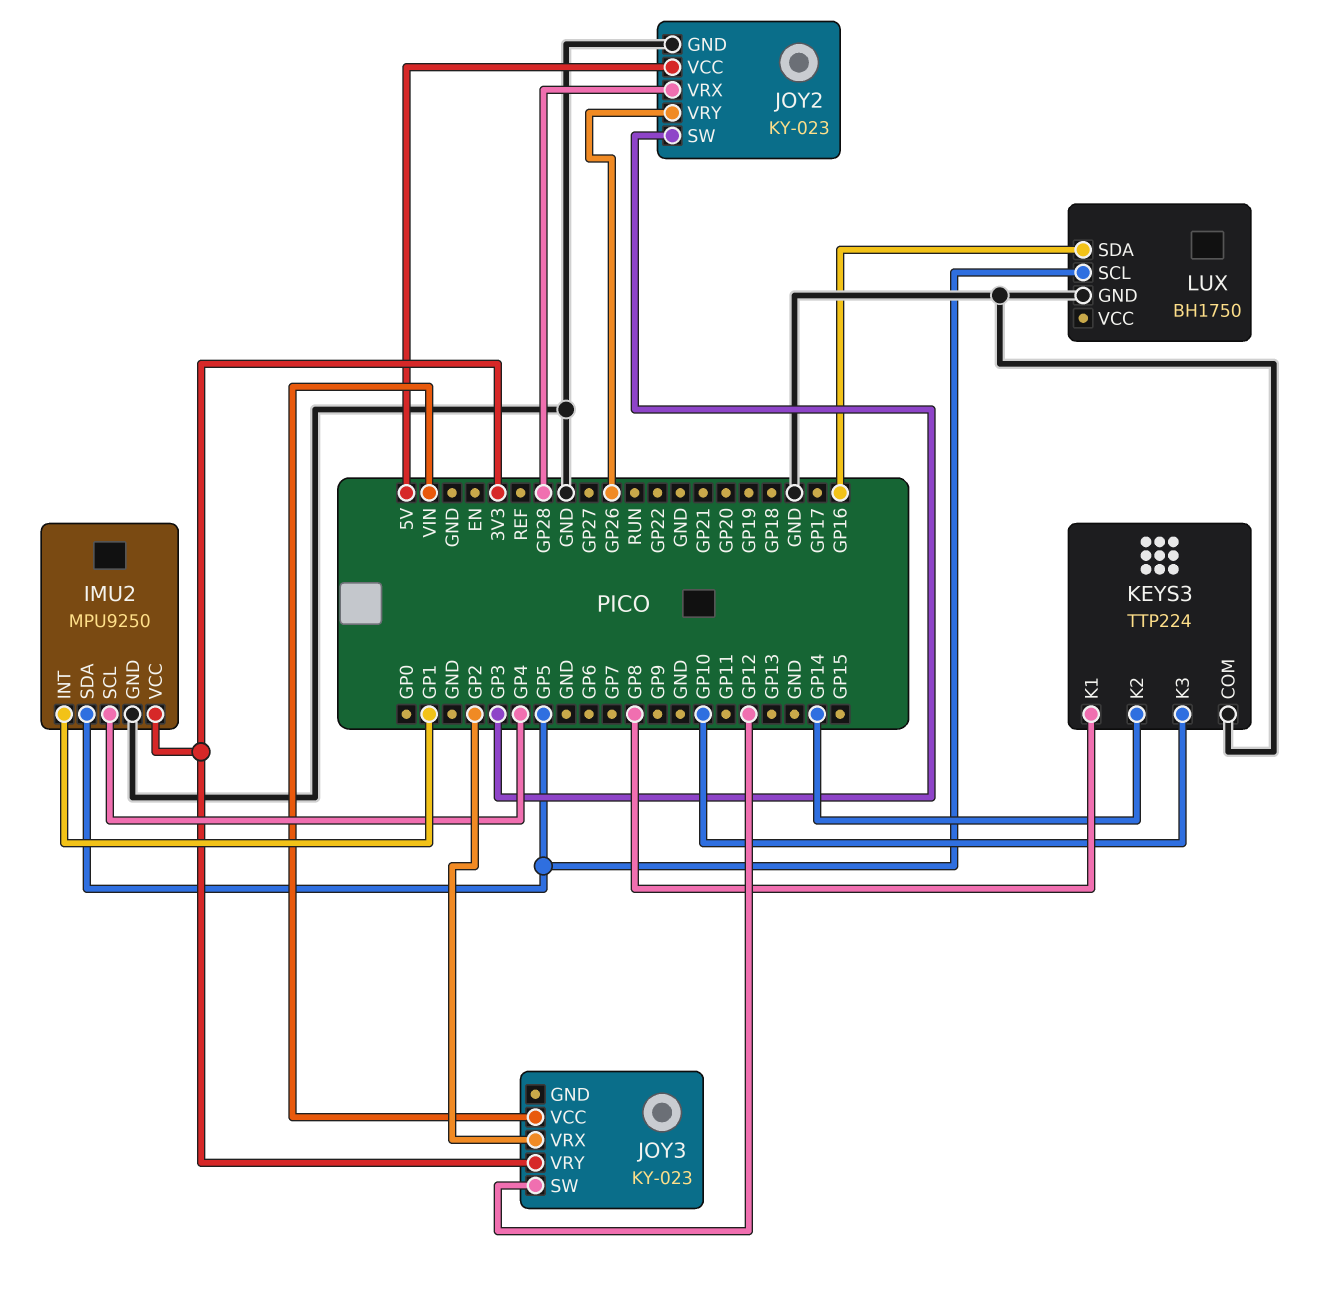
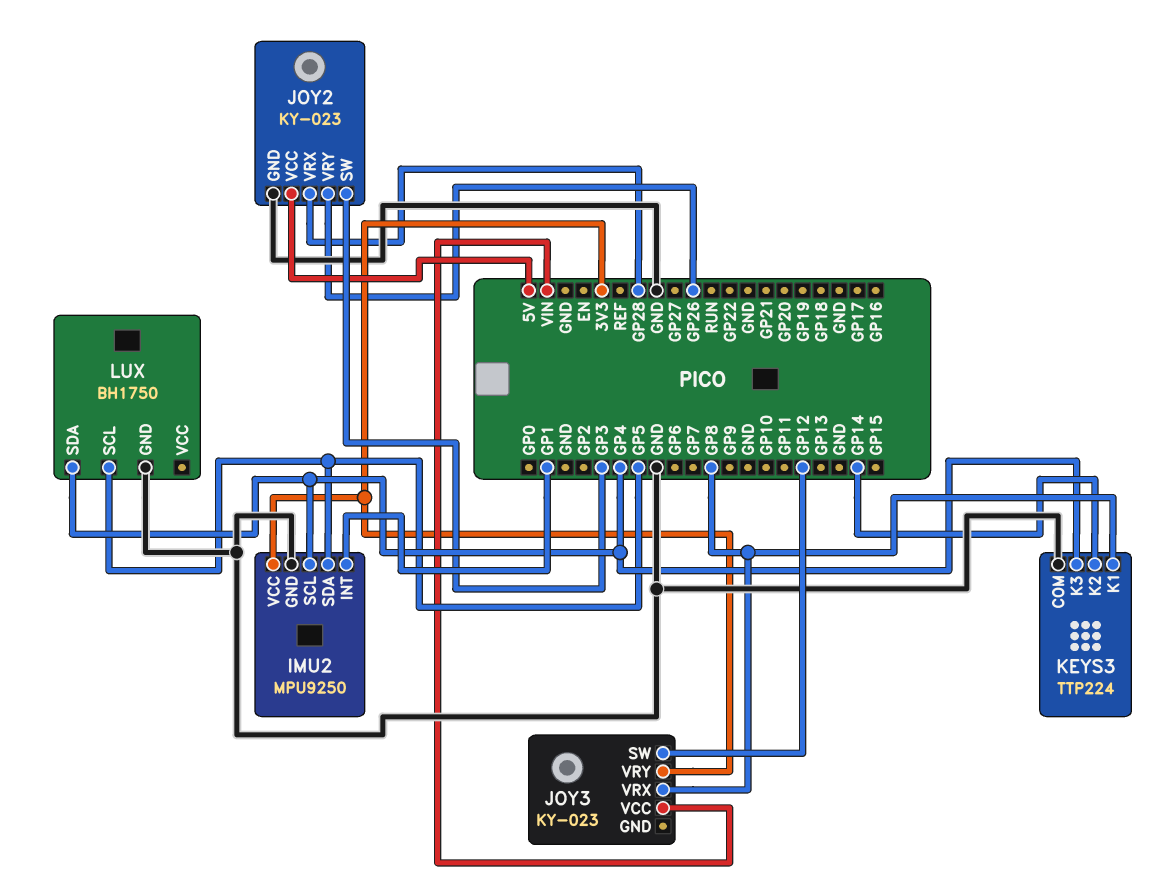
JOY3 pin VRX: GP2 -> GP8
KEYS3 pin K3: GP10 -> GP4
LUX pin SDA: GP16 -> GP4

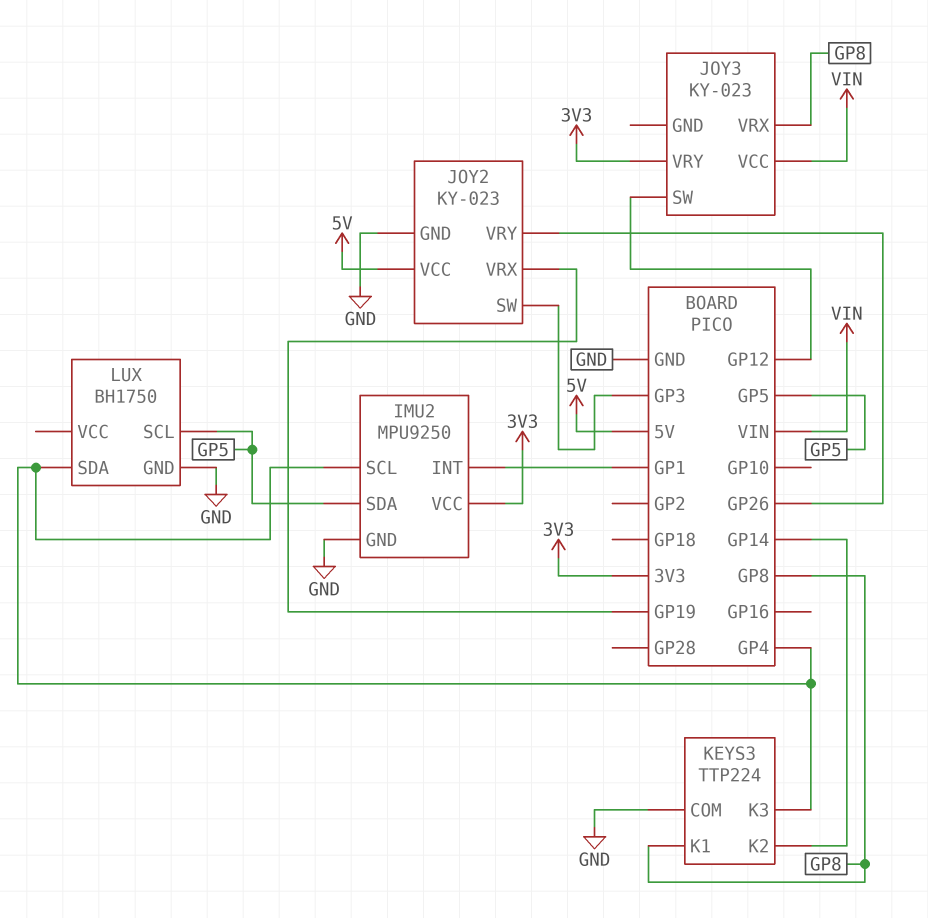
JOY2 pin VRX: GP28 -> GP19

